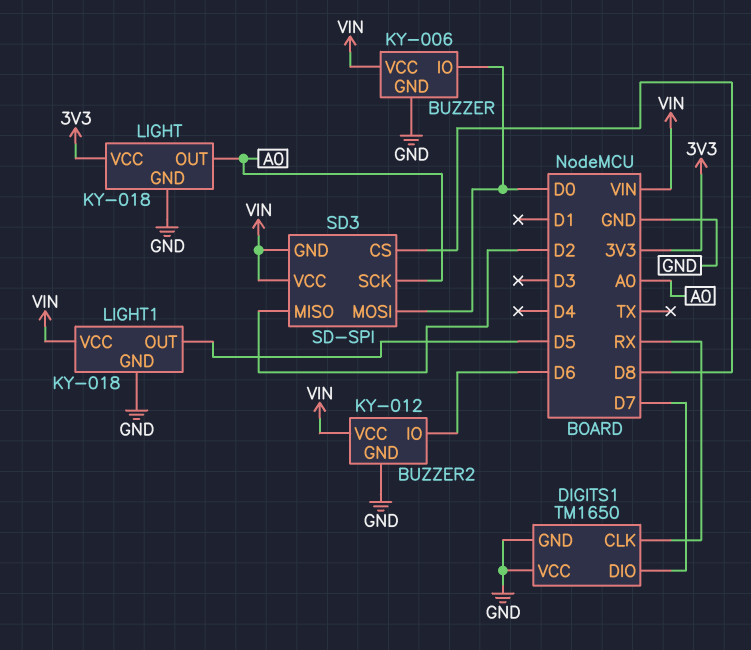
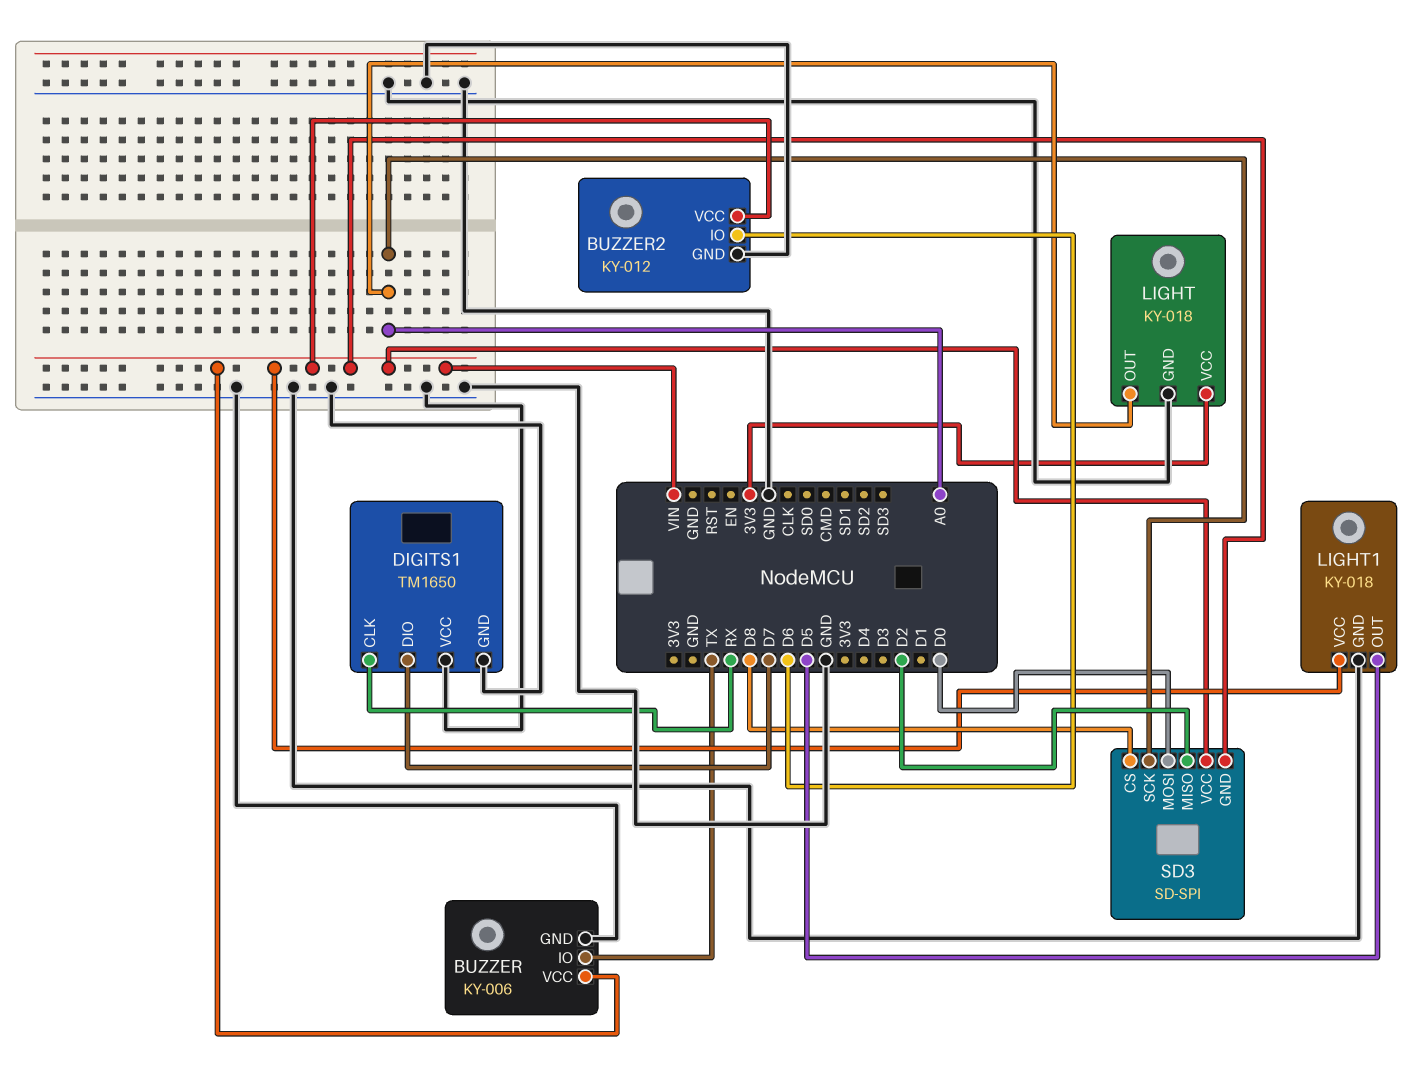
BUZZER pin IO: D0 -> TX

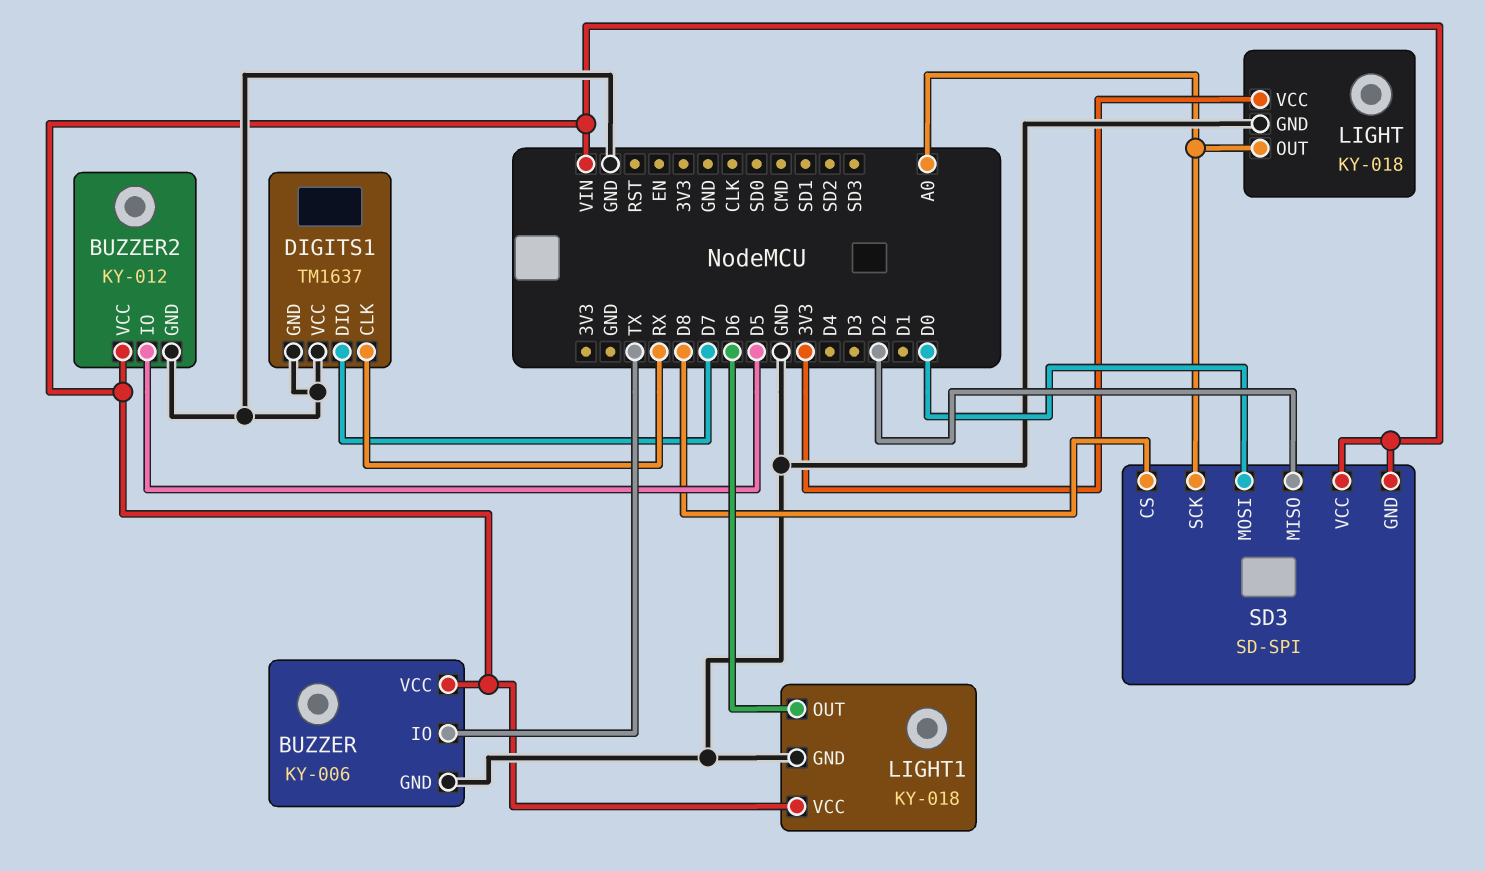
BUZZER2 pin IO: D6 -> D5
DIGITS1: TM1650 -> TM1637
LIGHT1 pin OUT: D5 -> D6

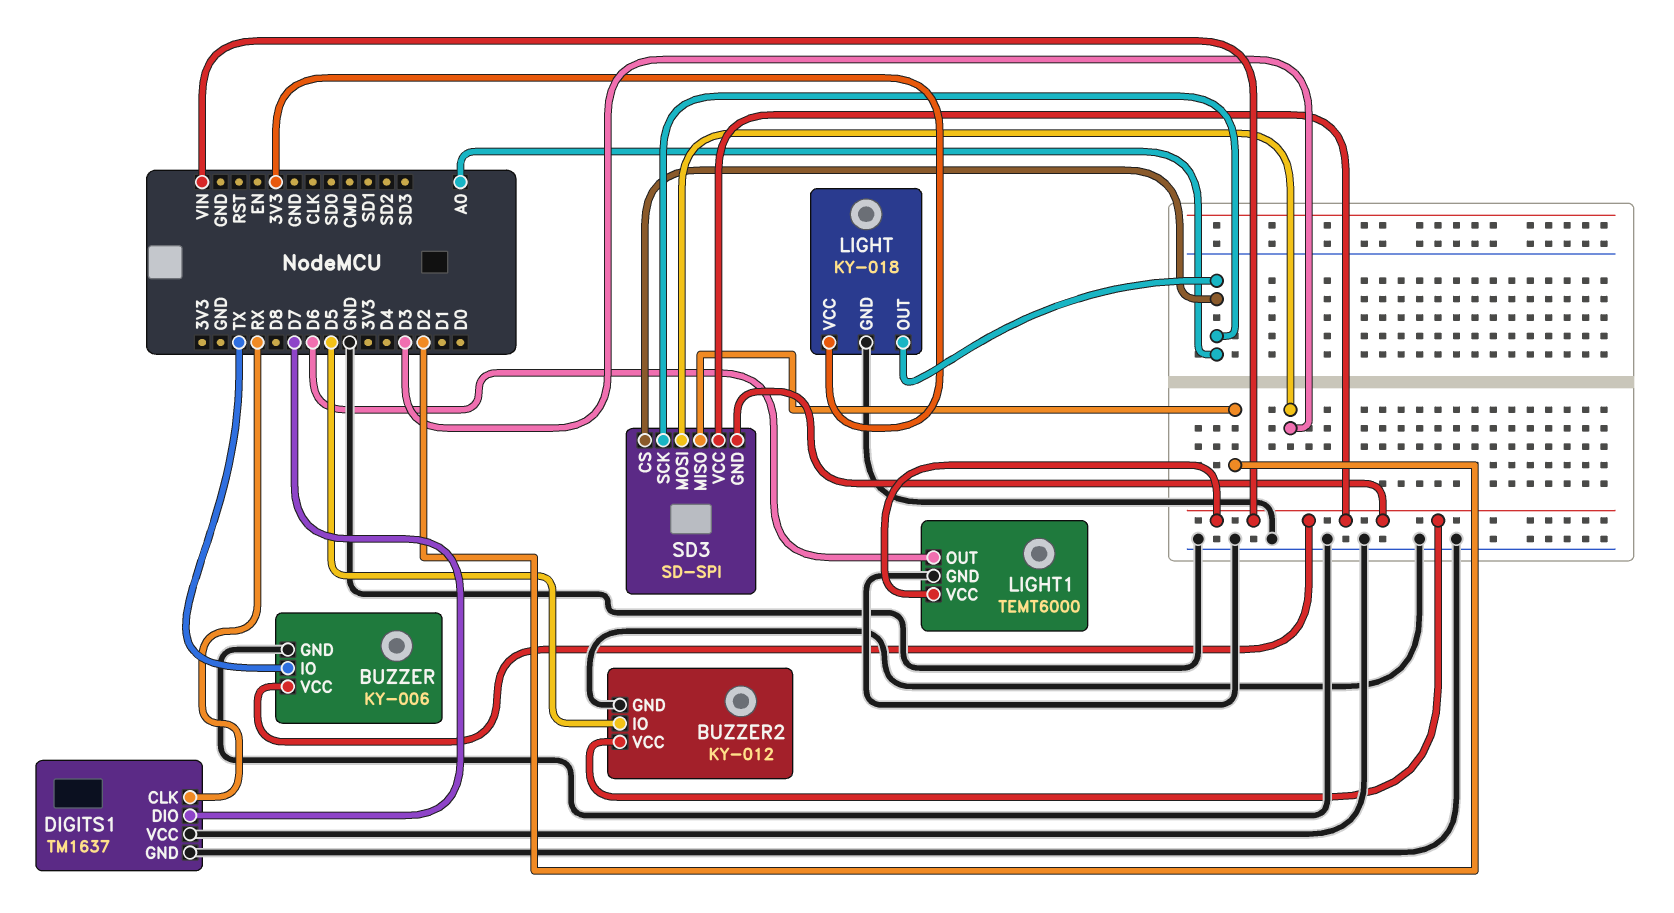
LIGHT1: KY-018 -> TEMT6000
SD3 pin CS: D8 -> A0
SD3 pin MOSI: D0 -> D3

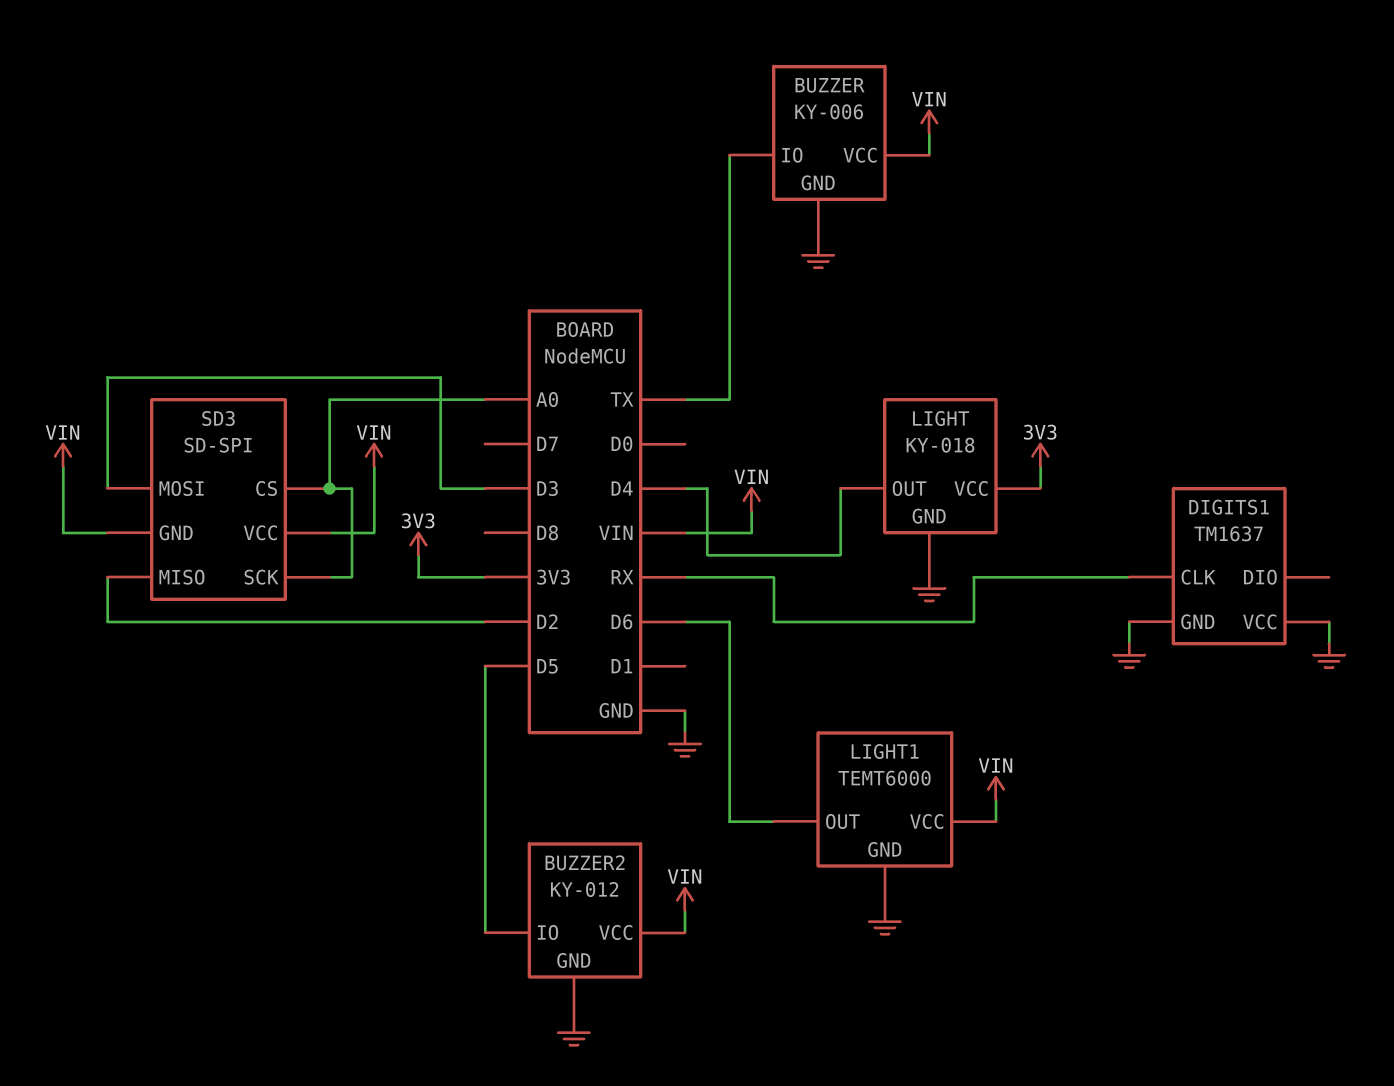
DIGITS1 pin DIO: D7 -> none
LIGHT pin OUT: A0 -> D4

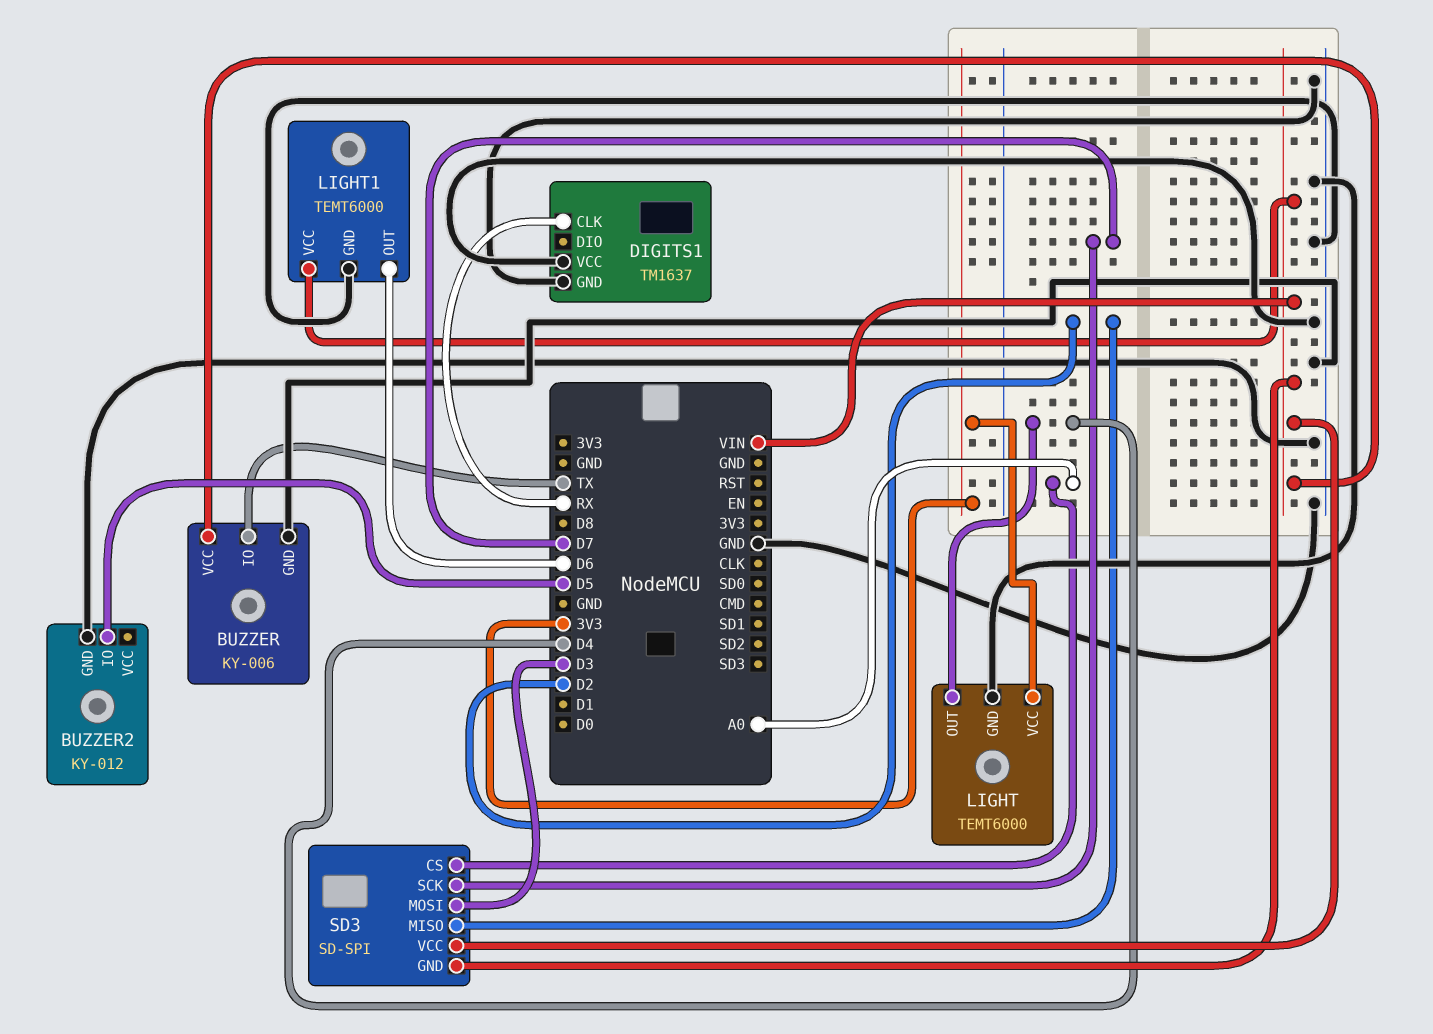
BUZZER2 pin VCC: VIN -> none
LIGHT: KY-018 -> TEMT6000
SD3 pin SCK: A0 -> D7

